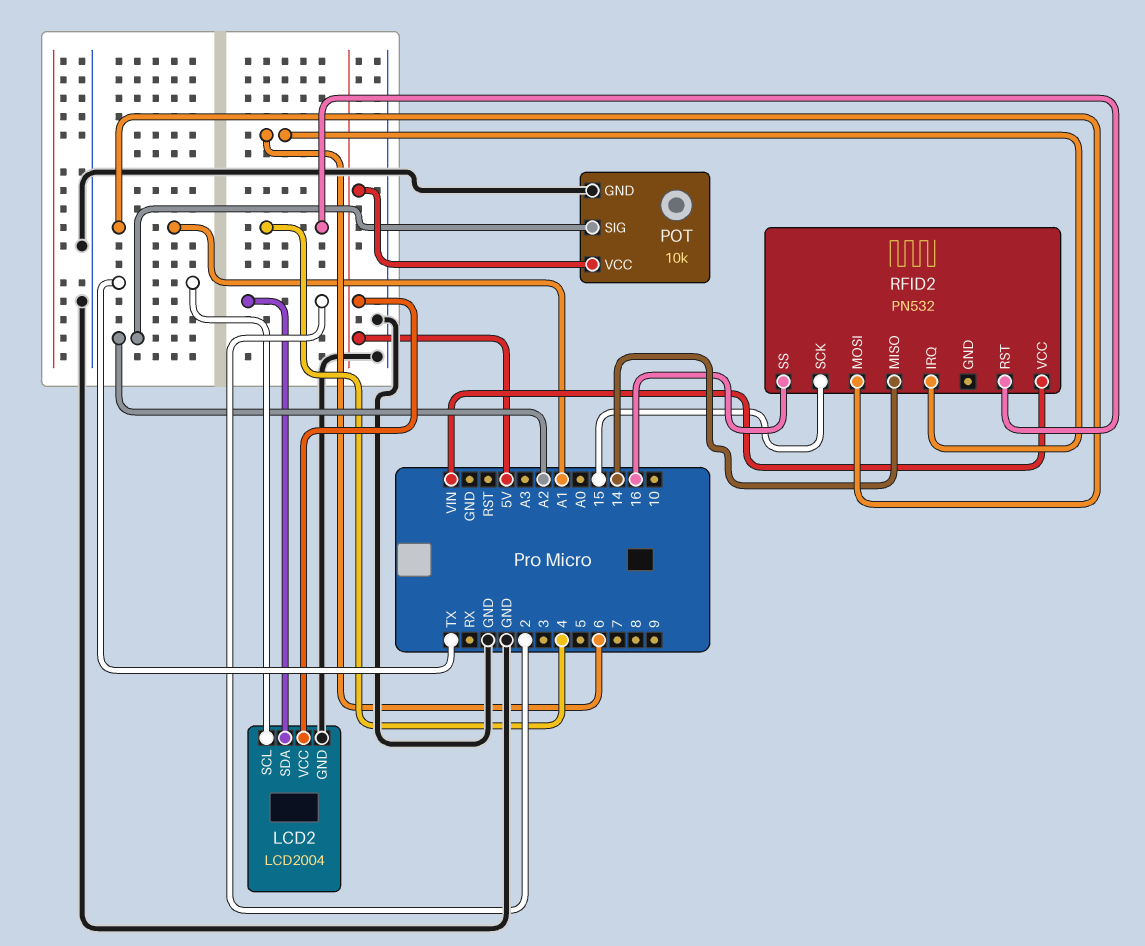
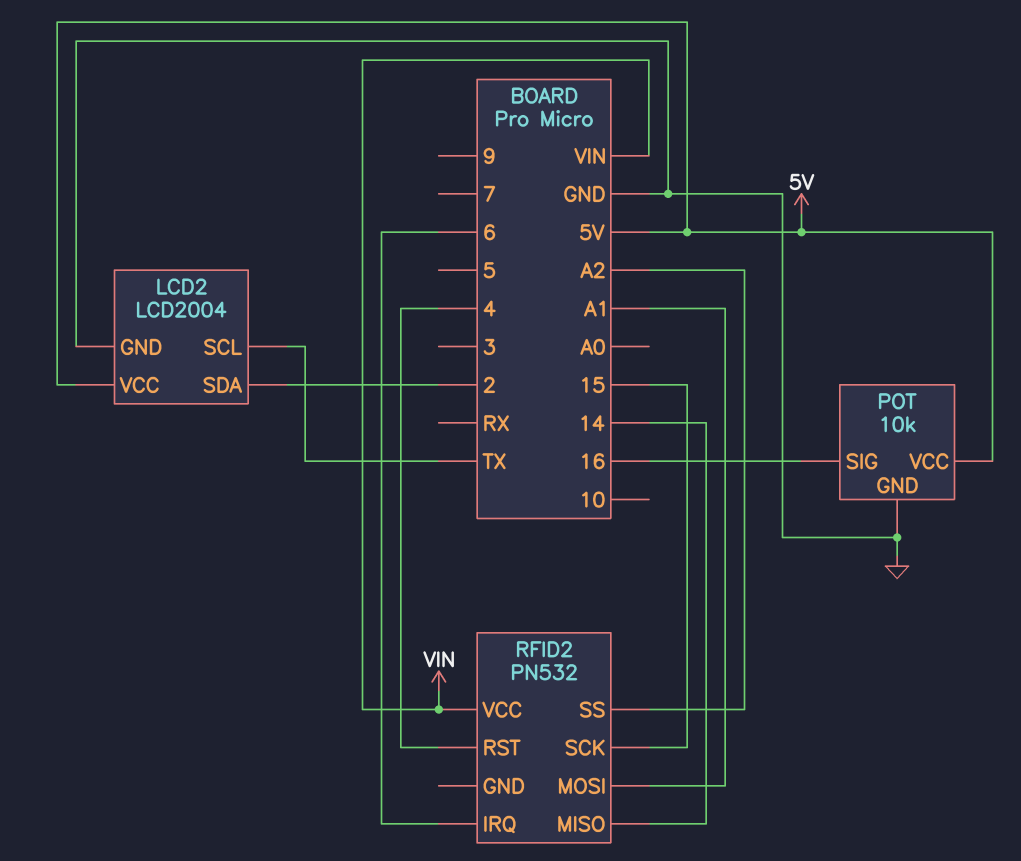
POT pin SIG: A2 -> 16
RFID2 pin SS: 16 -> A2

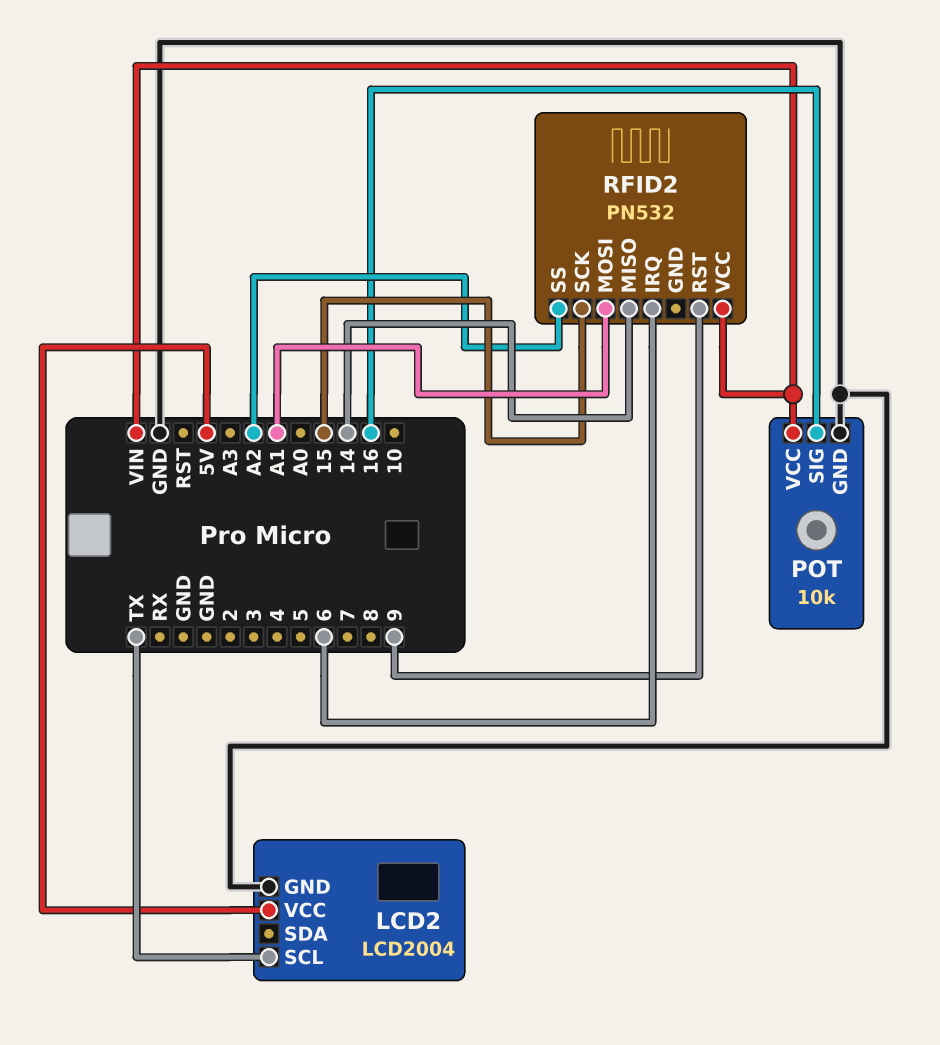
LCD2 pin SDA: 2 -> none
POT pin VCC: 5V -> VIN
RFID2 pin RST: 4 -> 9

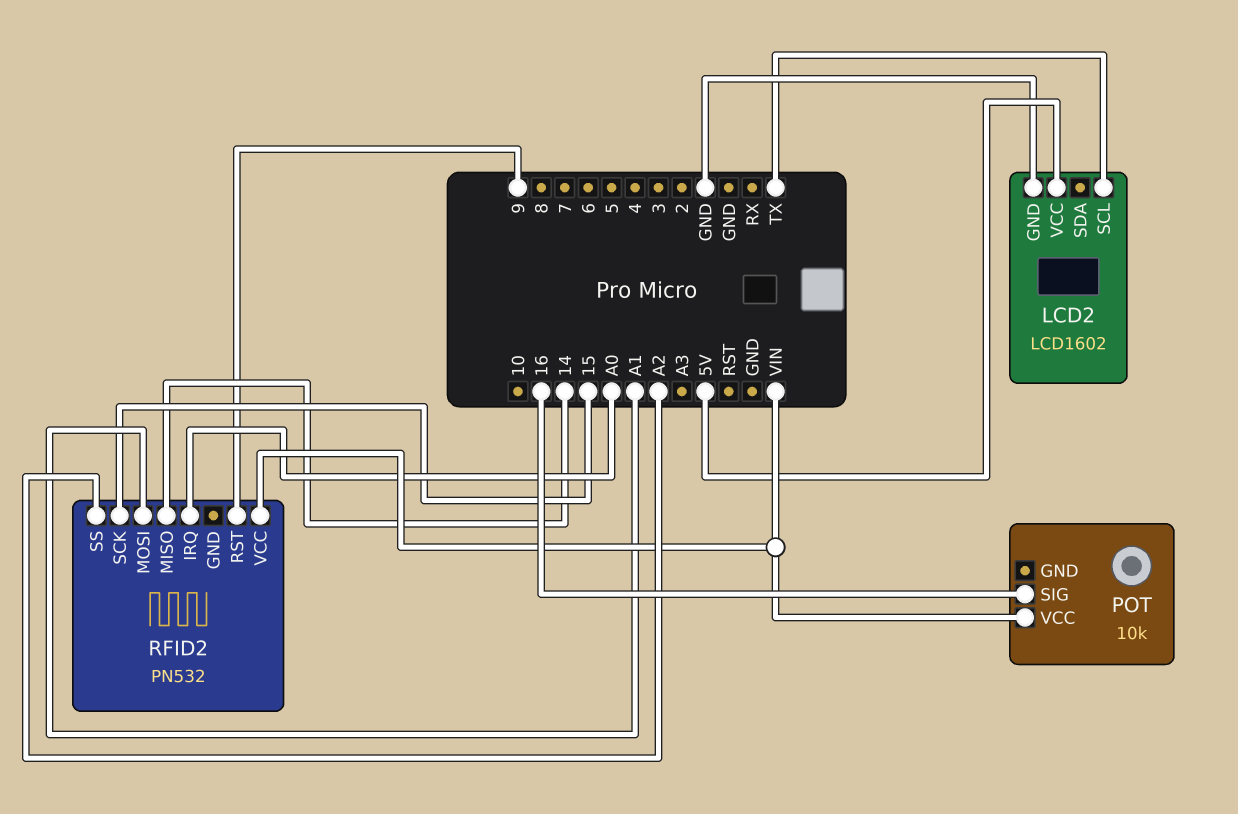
LCD2: LCD2004 -> LCD1602
POT pin GND: GND -> none
RFID2 pin IRQ: 6 -> A0

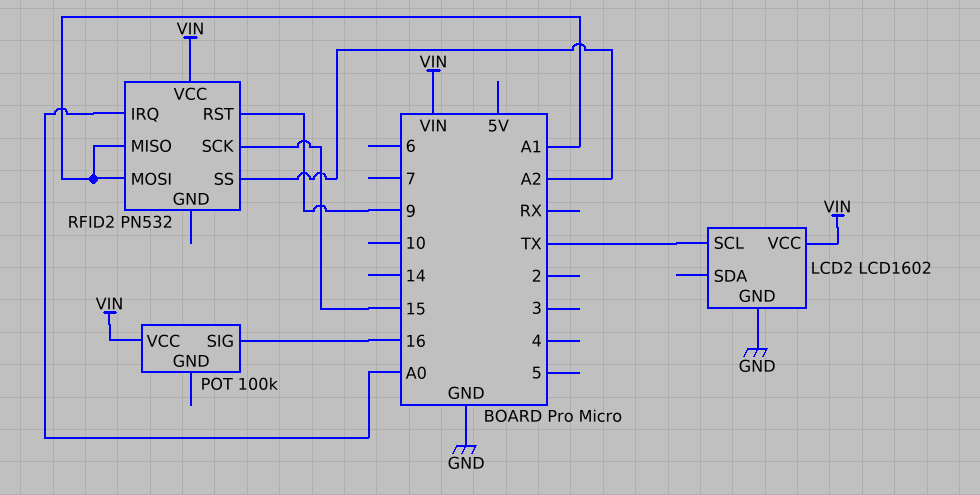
LCD2 pin VCC: 5V -> VIN
POT: 10k -> 100k
RFID2 pin MISO: 14 -> A1

